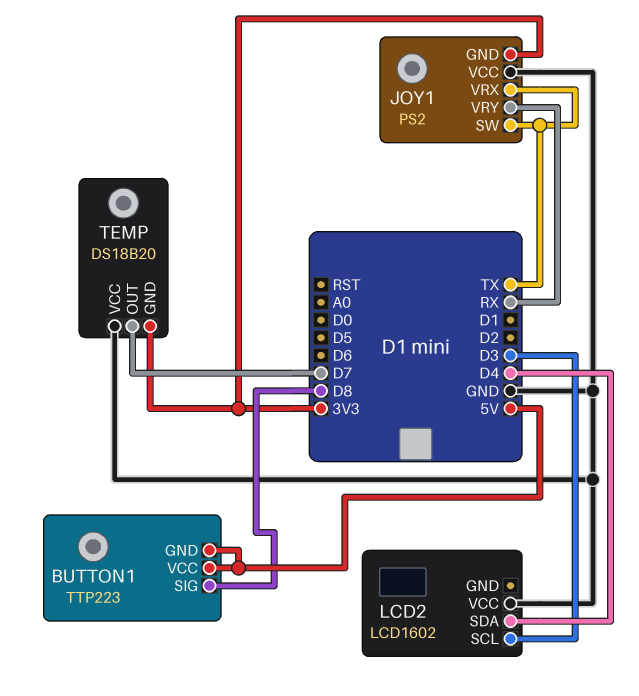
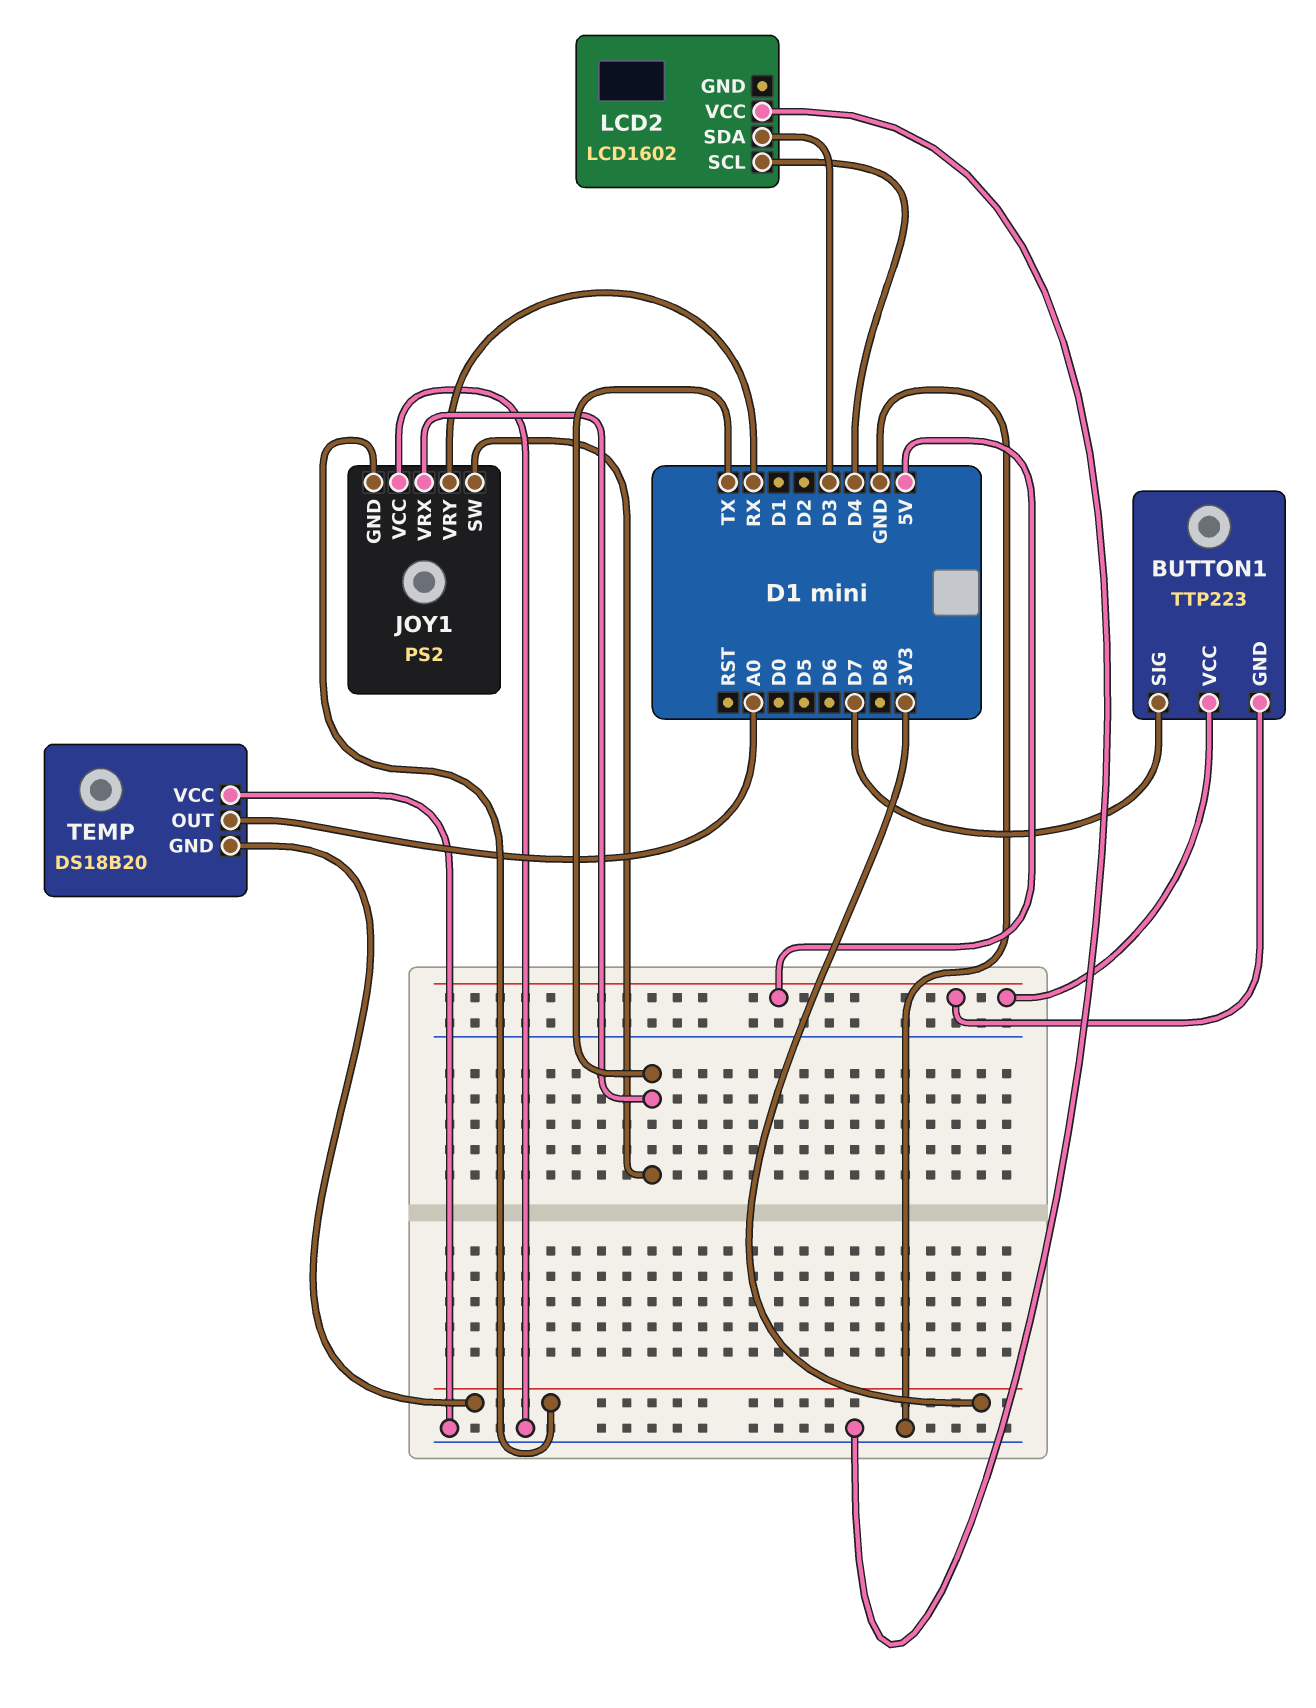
BUTTON1 pin SIG: D8 -> D7
LCD2 pin SCL: D3 -> D4
LCD2 pin SDA: D4 -> D3
TEMP pin OUT: D7 -> A0

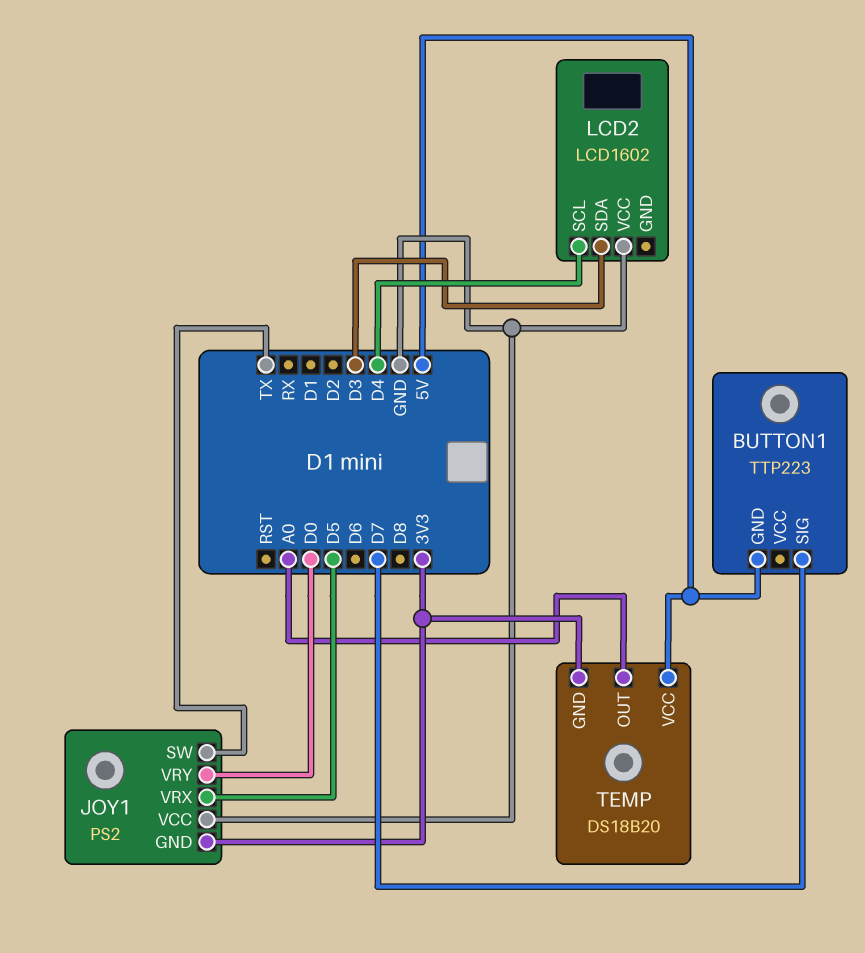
BUTTON1 pin VCC: 5V -> none
JOY1 pin VRX: TX -> D5
JOY1 pin VRY: RX -> D0
TEMP pin VCC: GND -> 5V

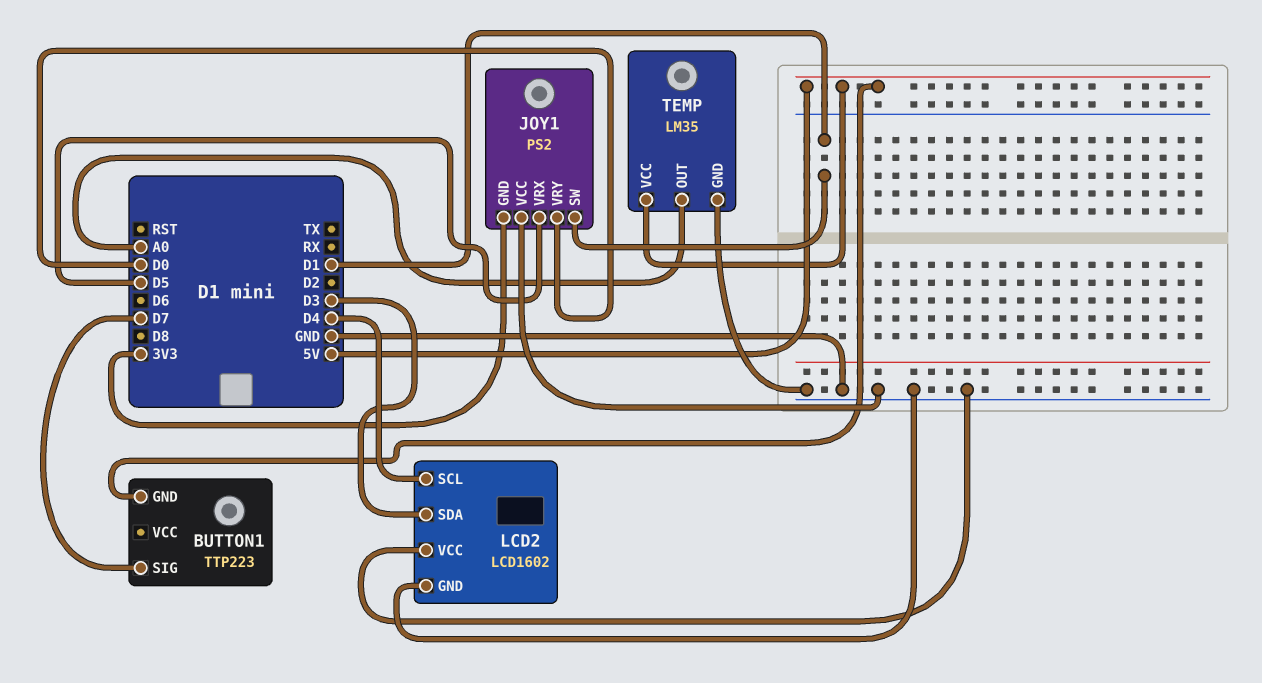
JOY1 pin SW: TX -> D1
LCD2 pin GND: none -> GND
TEMP: DS18B20 -> LM35
TEMP pin GND: 3V3 -> GND

